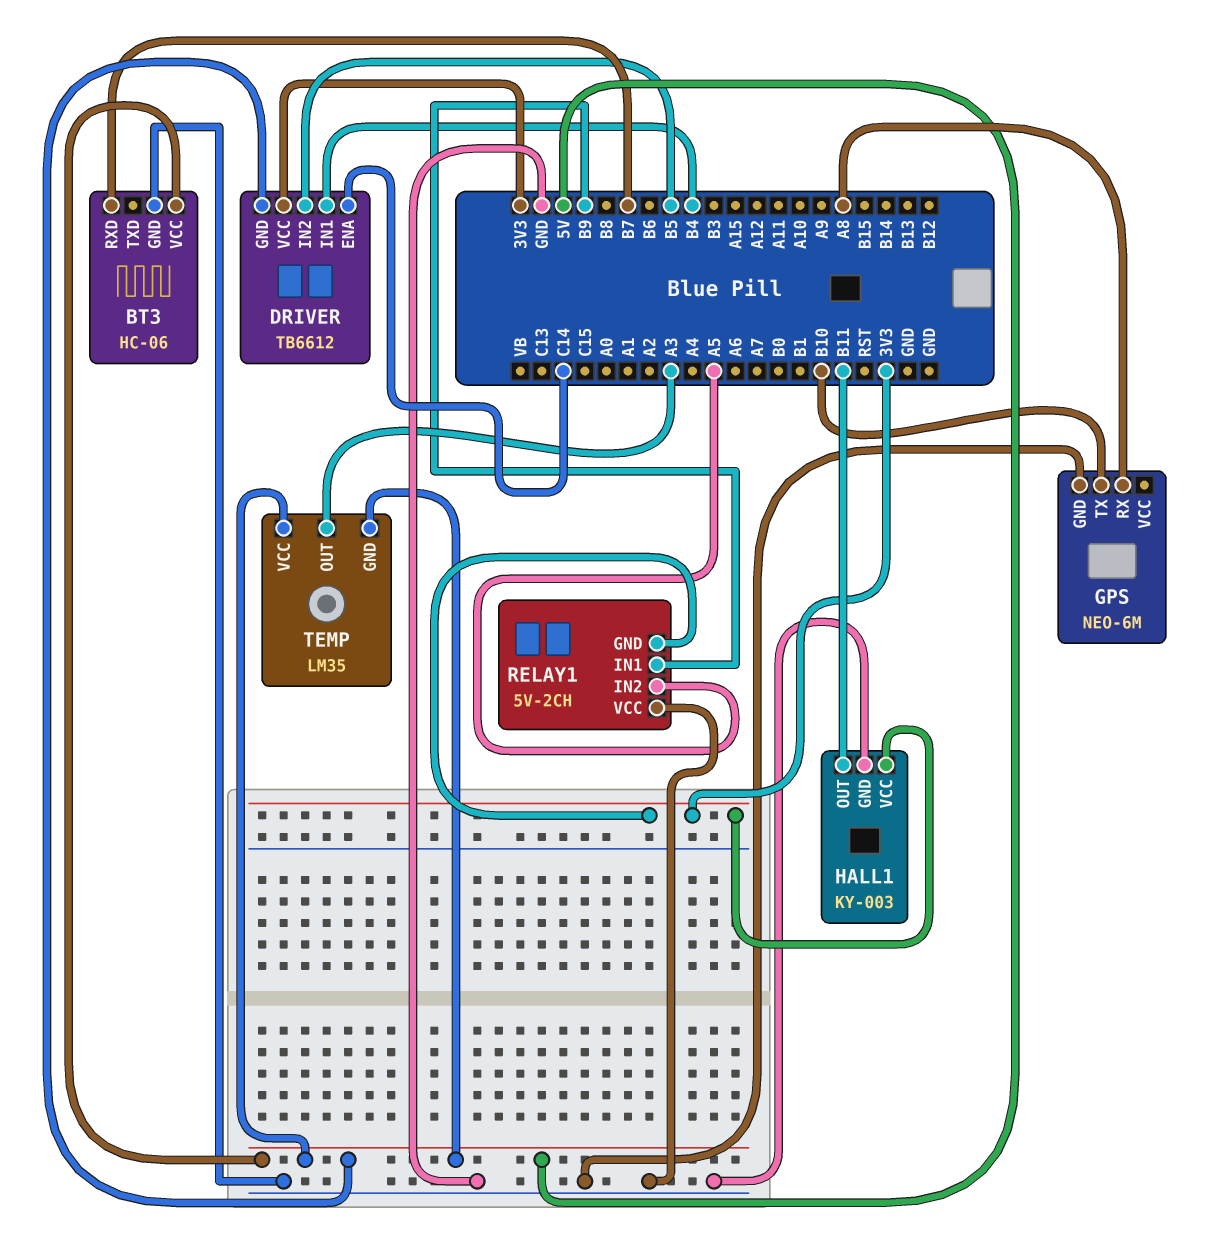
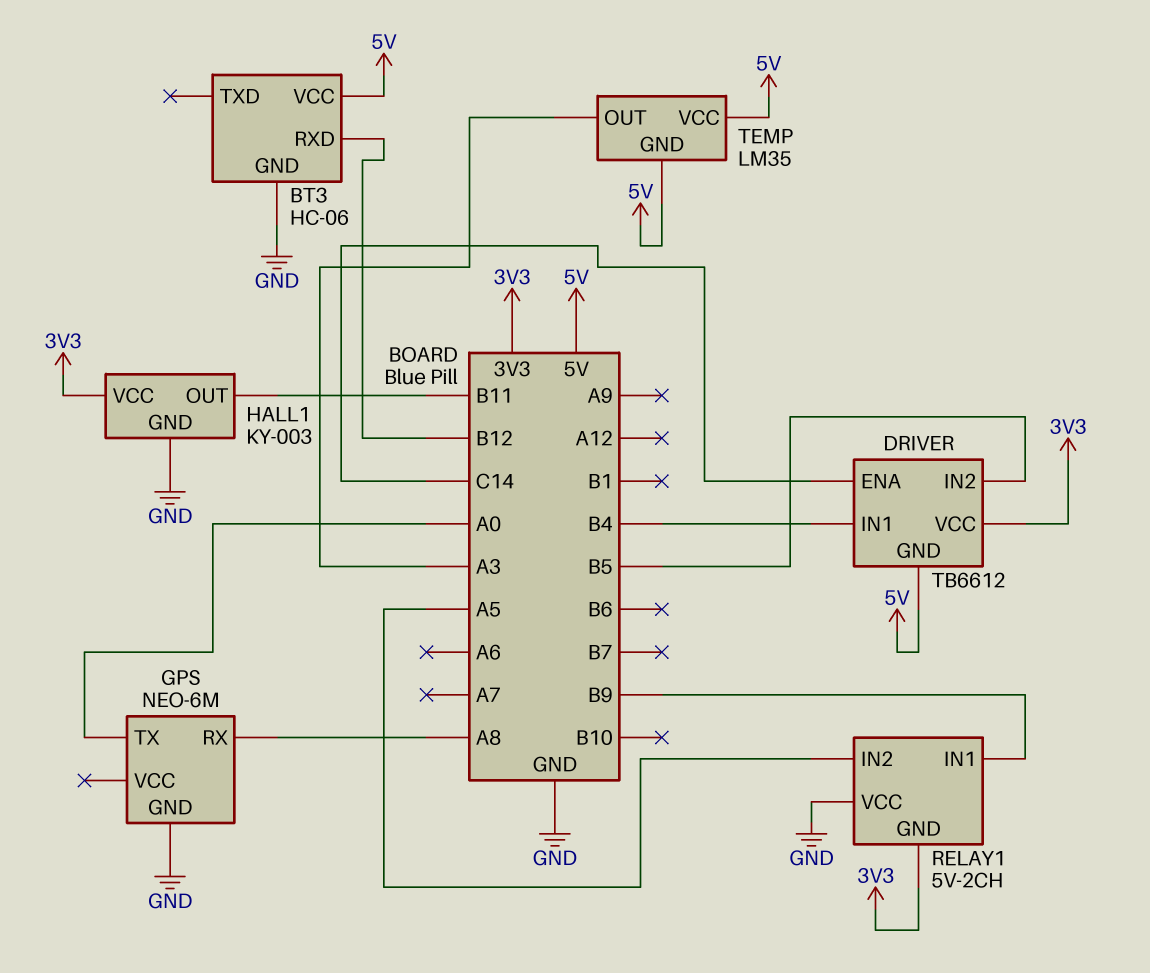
BT3 pin RXD: B7 -> B12
GPS pin TX: B10 -> A0

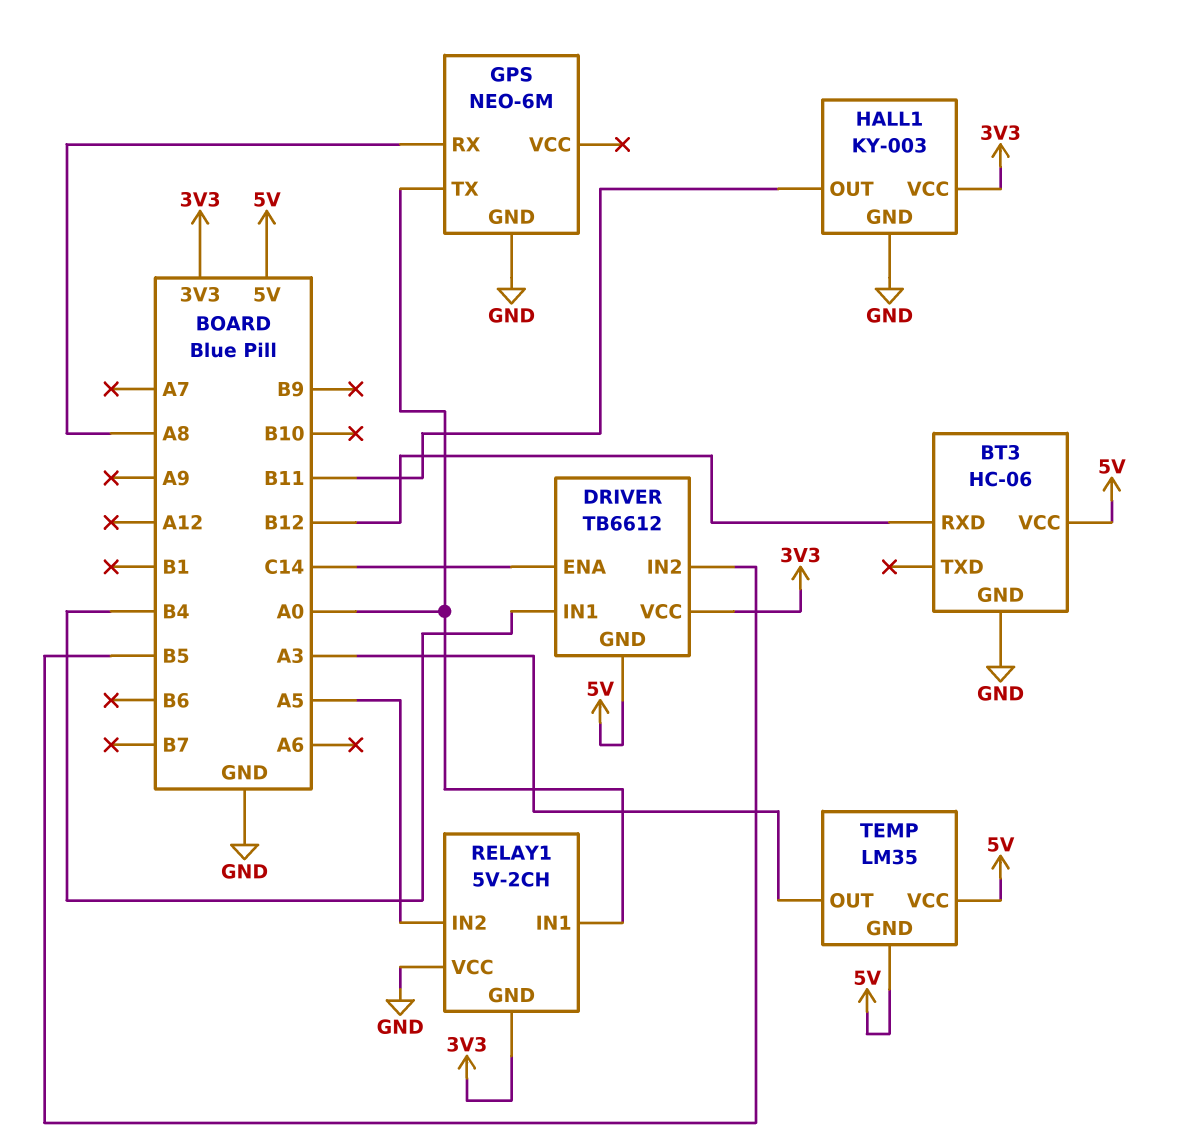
RELAY1 pin IN1: B9 -> A0

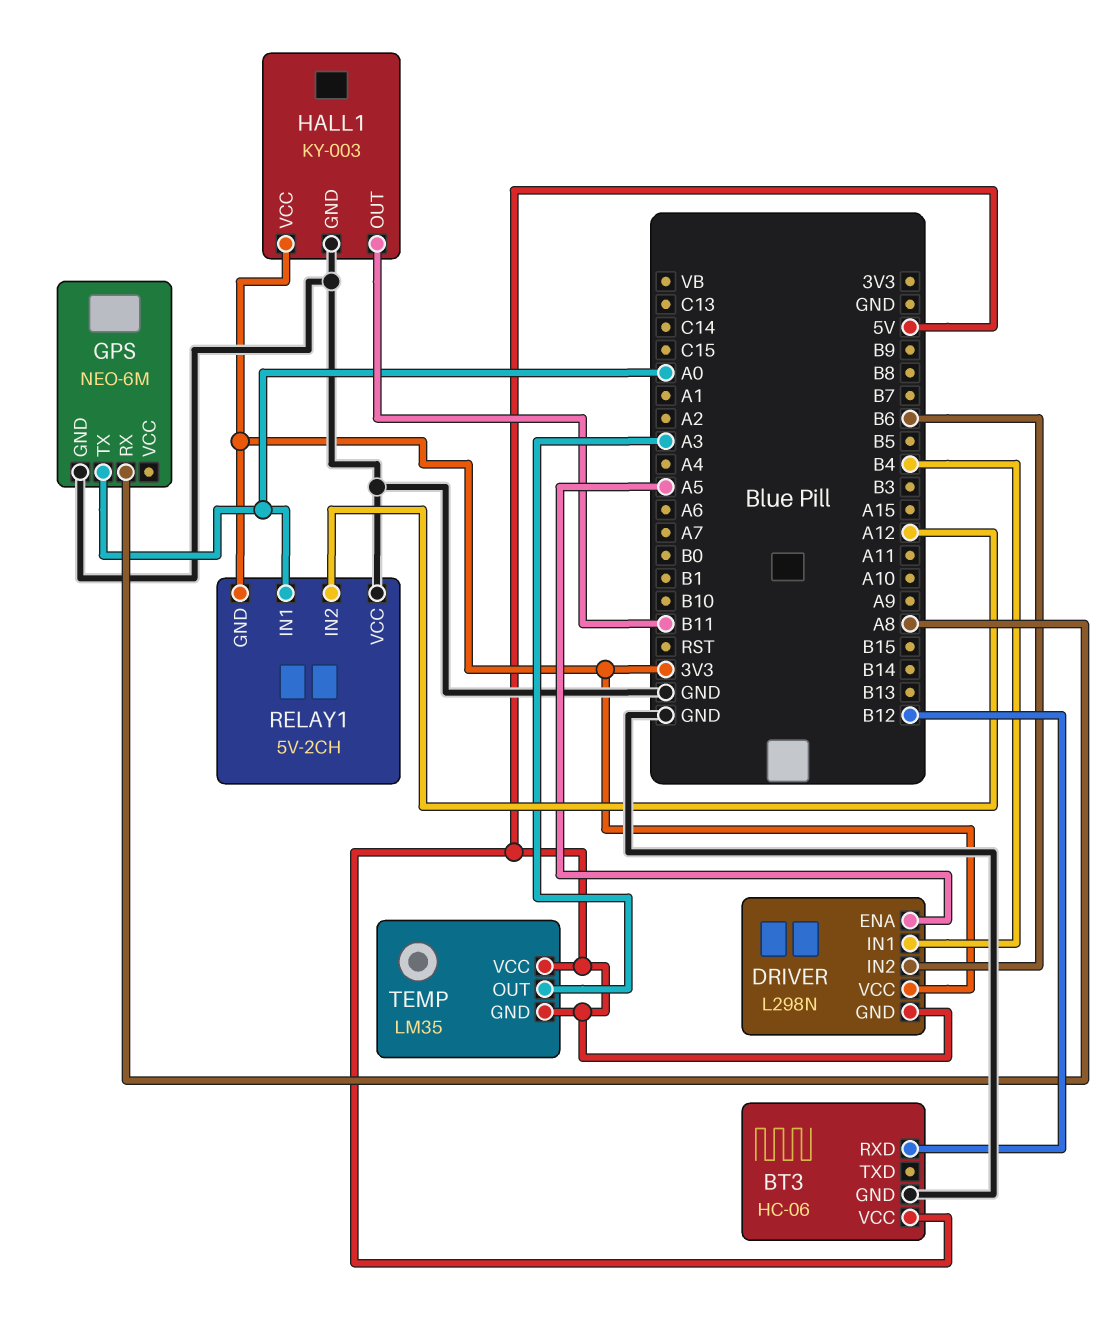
DRIVER: TB6612 -> L298N
DRIVER pin ENA: C14 -> A5
DRIVER pin IN2: B5 -> B6
RELAY1 pin IN2: A5 -> A12

